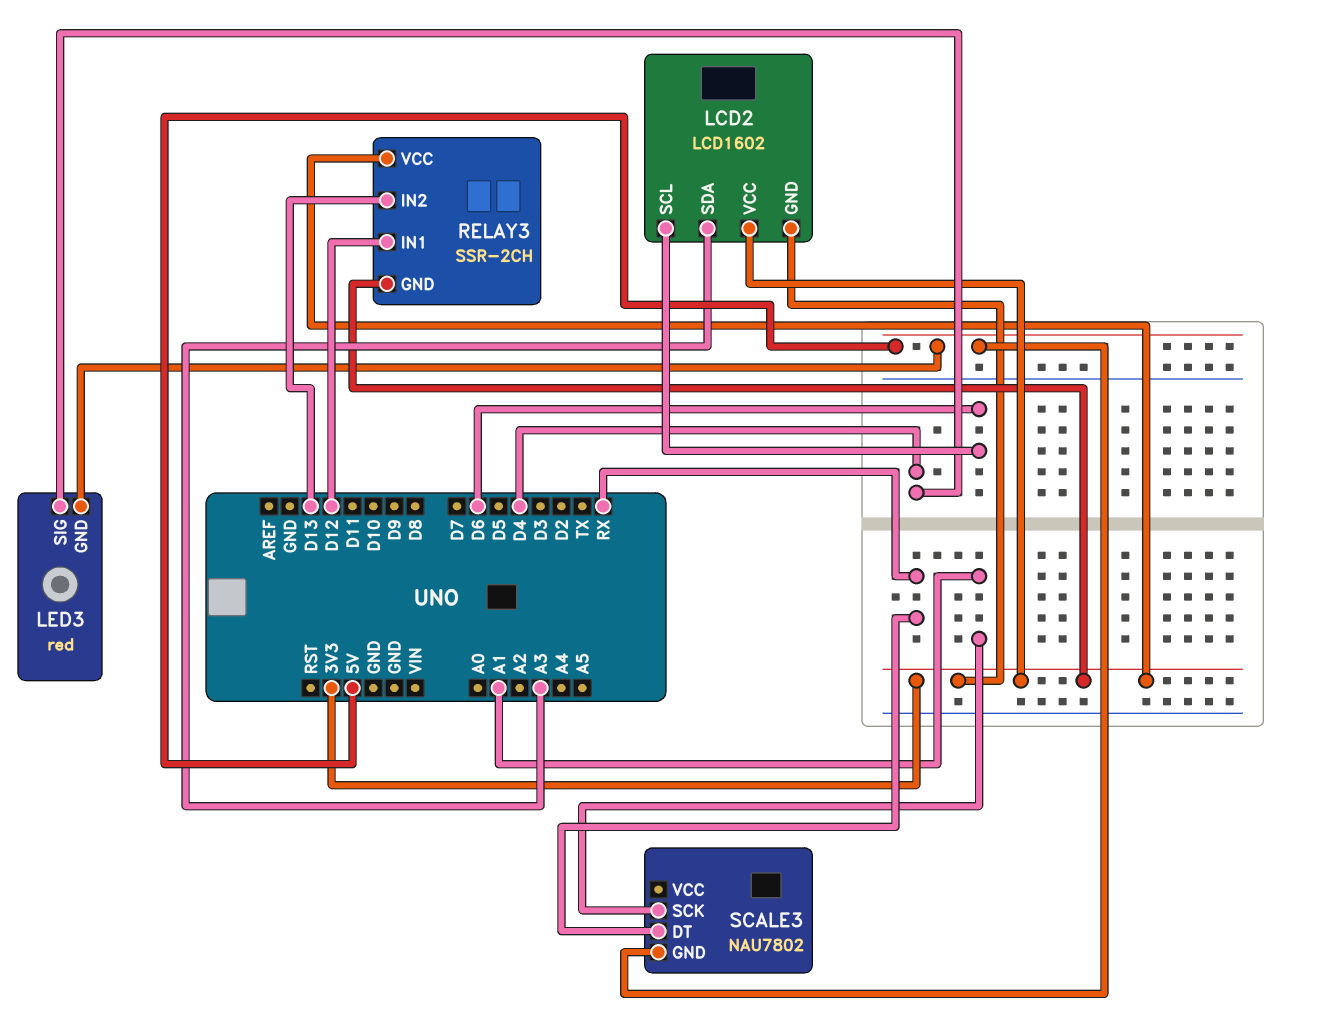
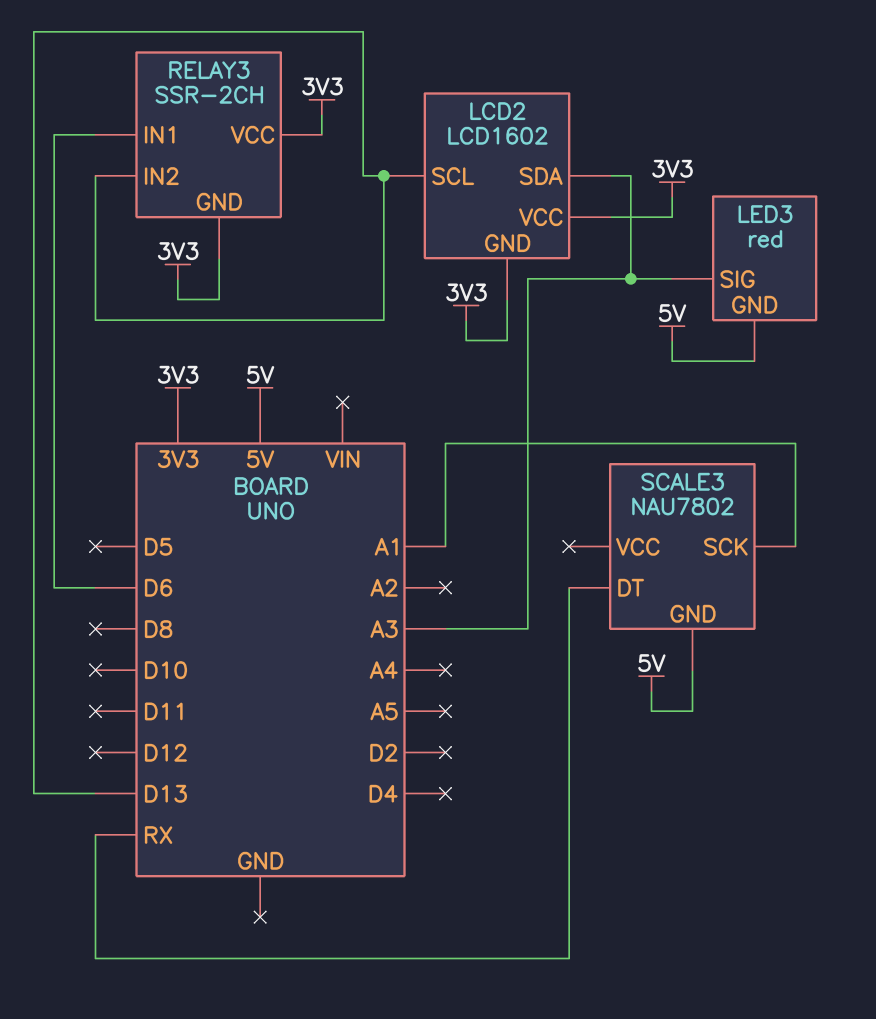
LCD2 pin SCL: D6 -> D13
LED3 pin SIG: D4 -> A3
RELAY3 pin IN1: D12 -> D6

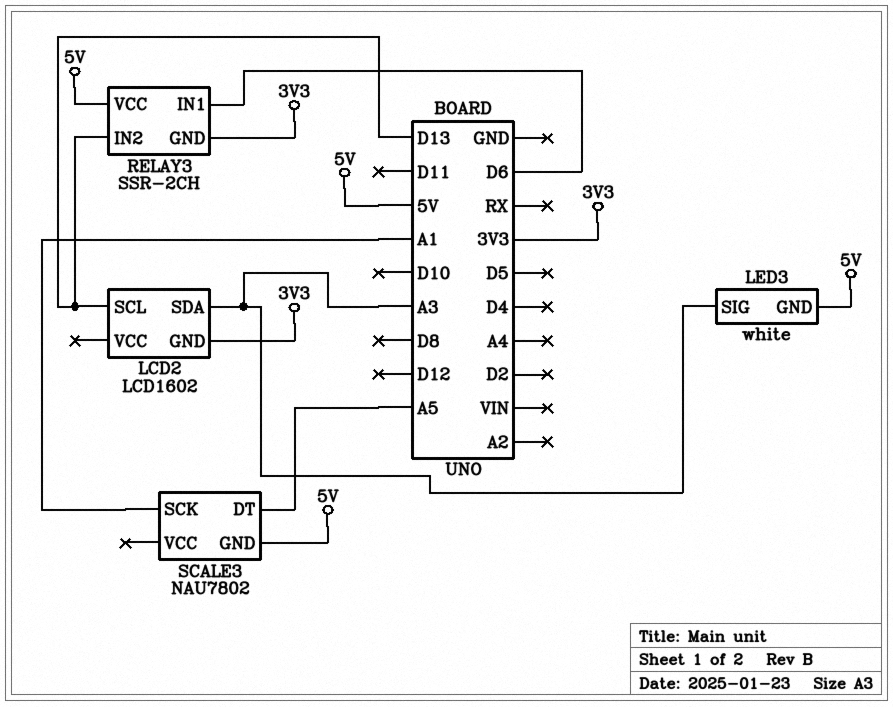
LCD2 pin VCC: 3V3 -> none
LED3: red -> white
RELAY3 pin VCC: 3V3 -> 5V
SCALE3 pin DT: RX -> A5

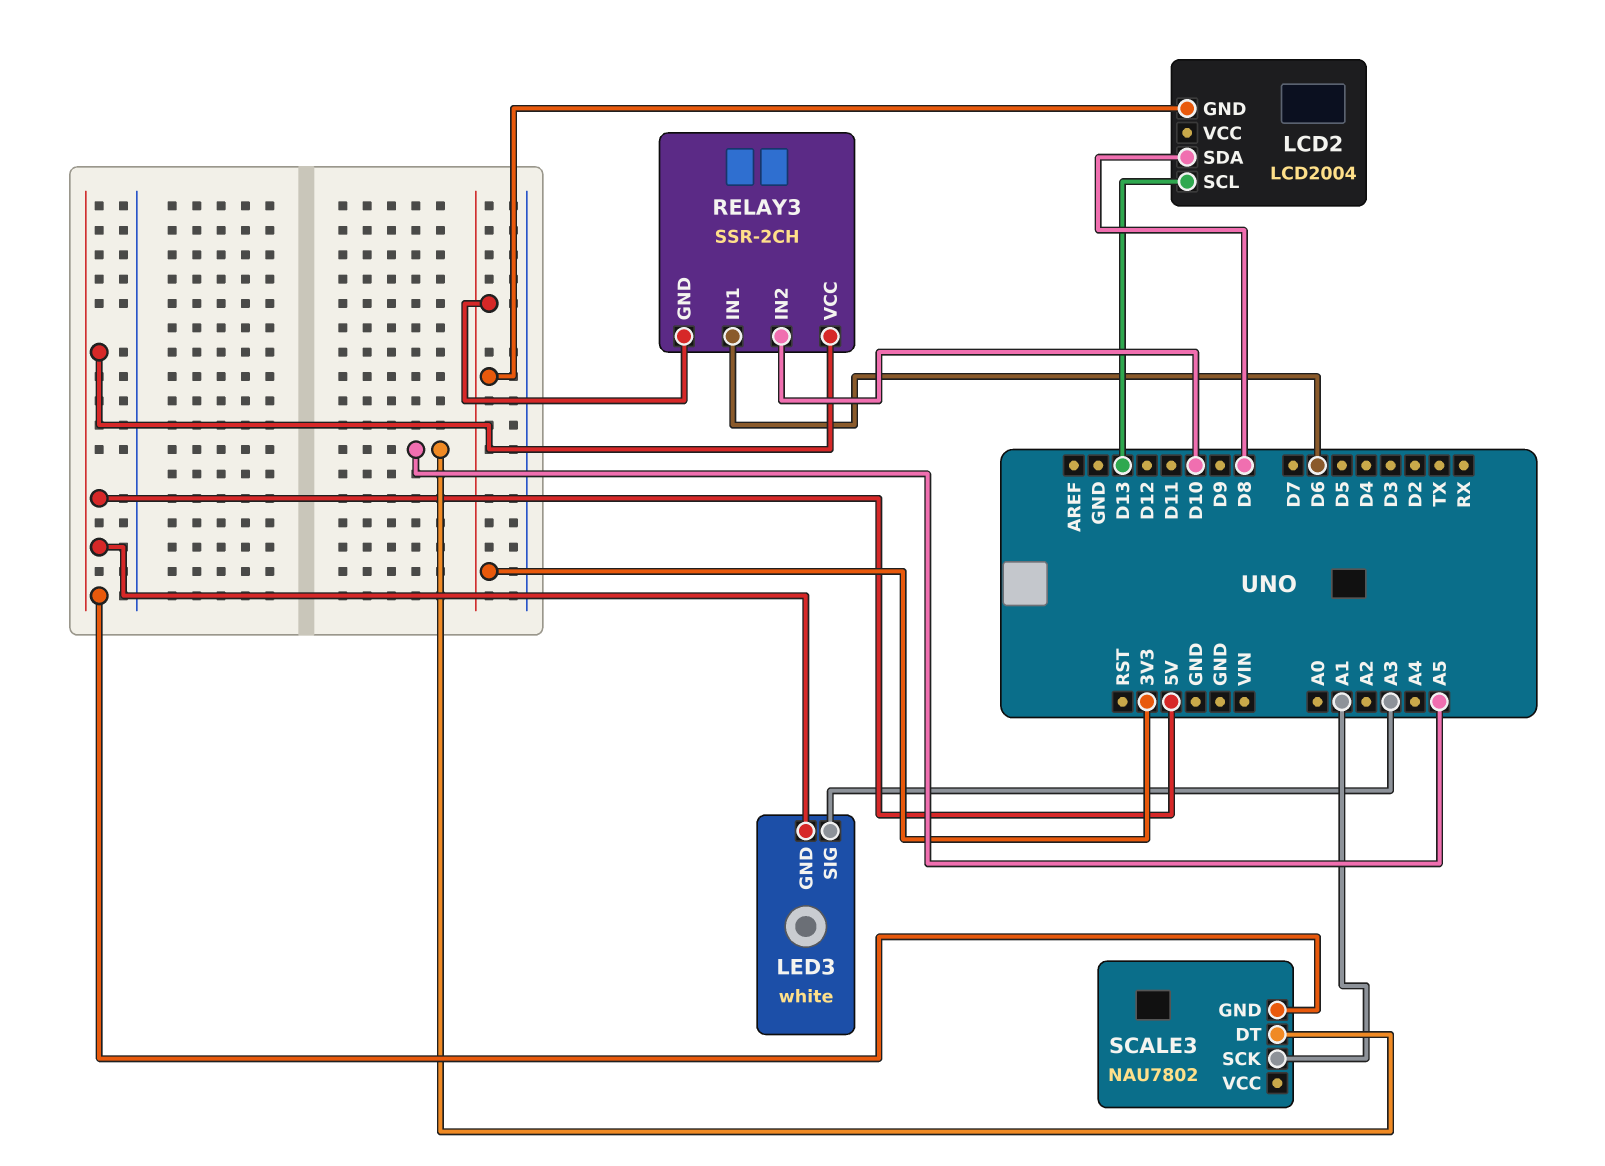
LCD2: LCD1602 -> LCD2004
LCD2 pin SDA: A3 -> D8
RELAY3 pin IN2: D13 -> D10

